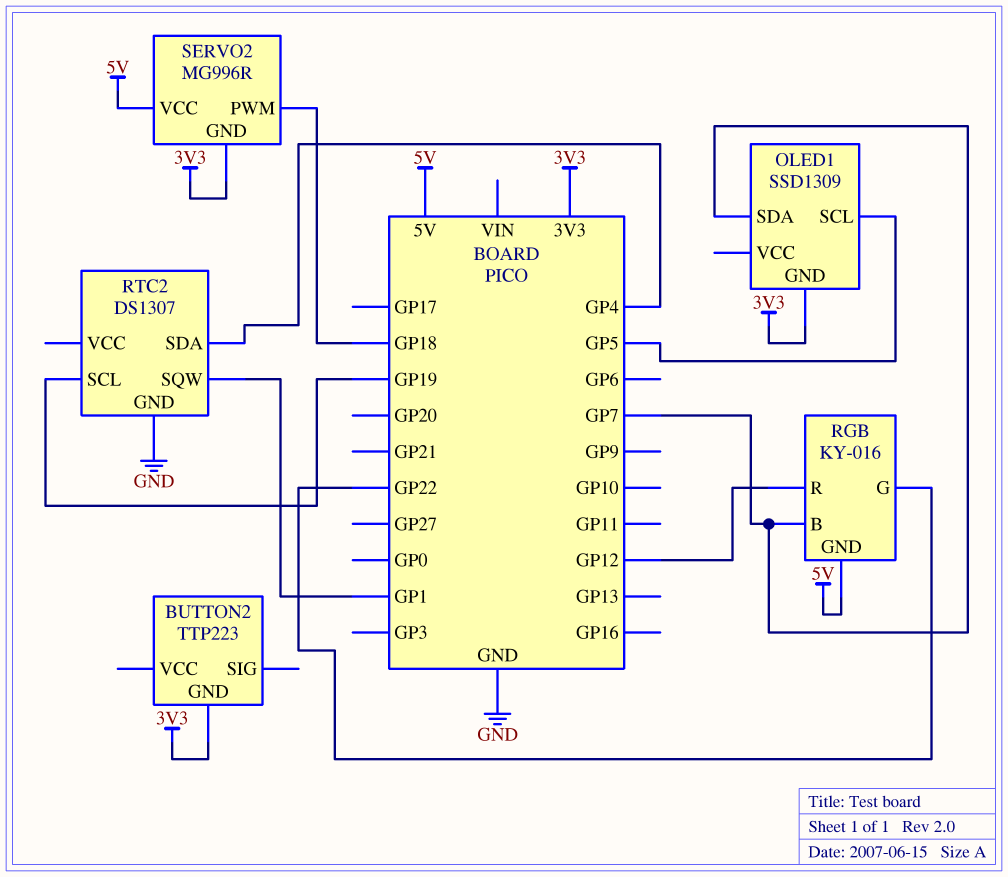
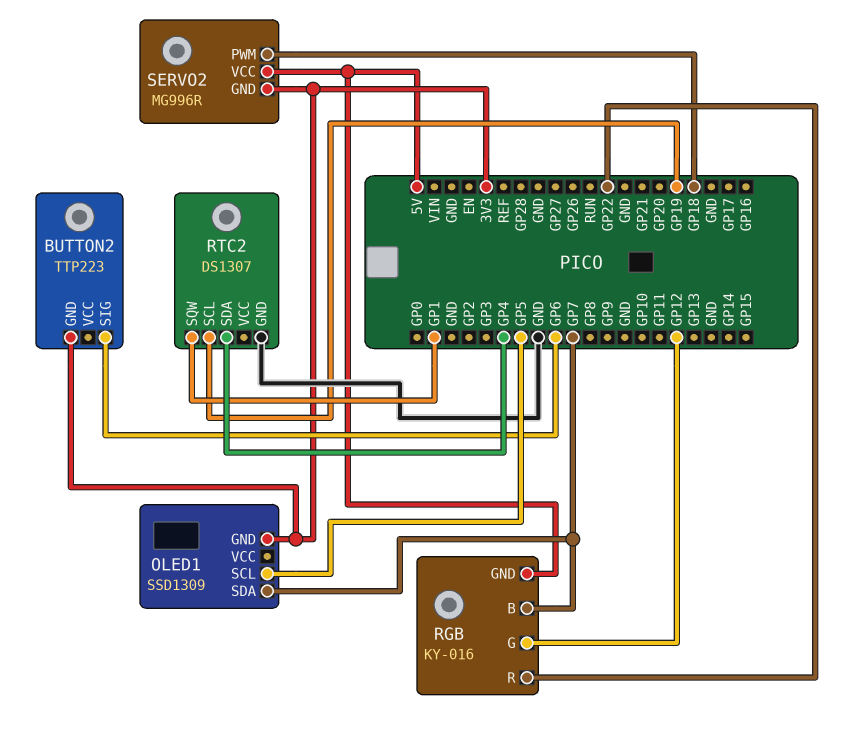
BUTTON2 pin SIG: none -> GP6
RGB pin G: GP22 -> GP12
RGB pin R: GP12 -> GP22

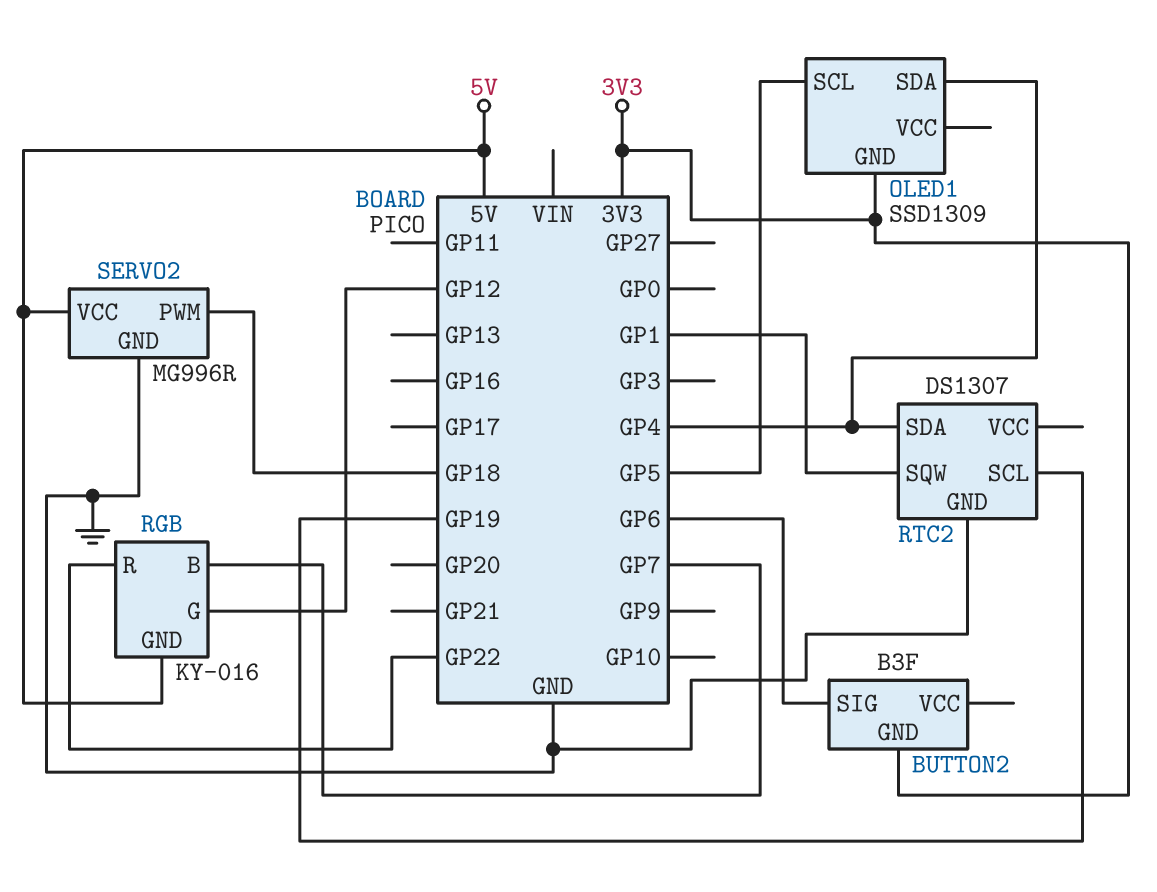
BUTTON2: TTP223 -> B3F
OLED1 pin SDA: GP7 -> GP4
SERVO2 pin GND: 3V3 -> GND

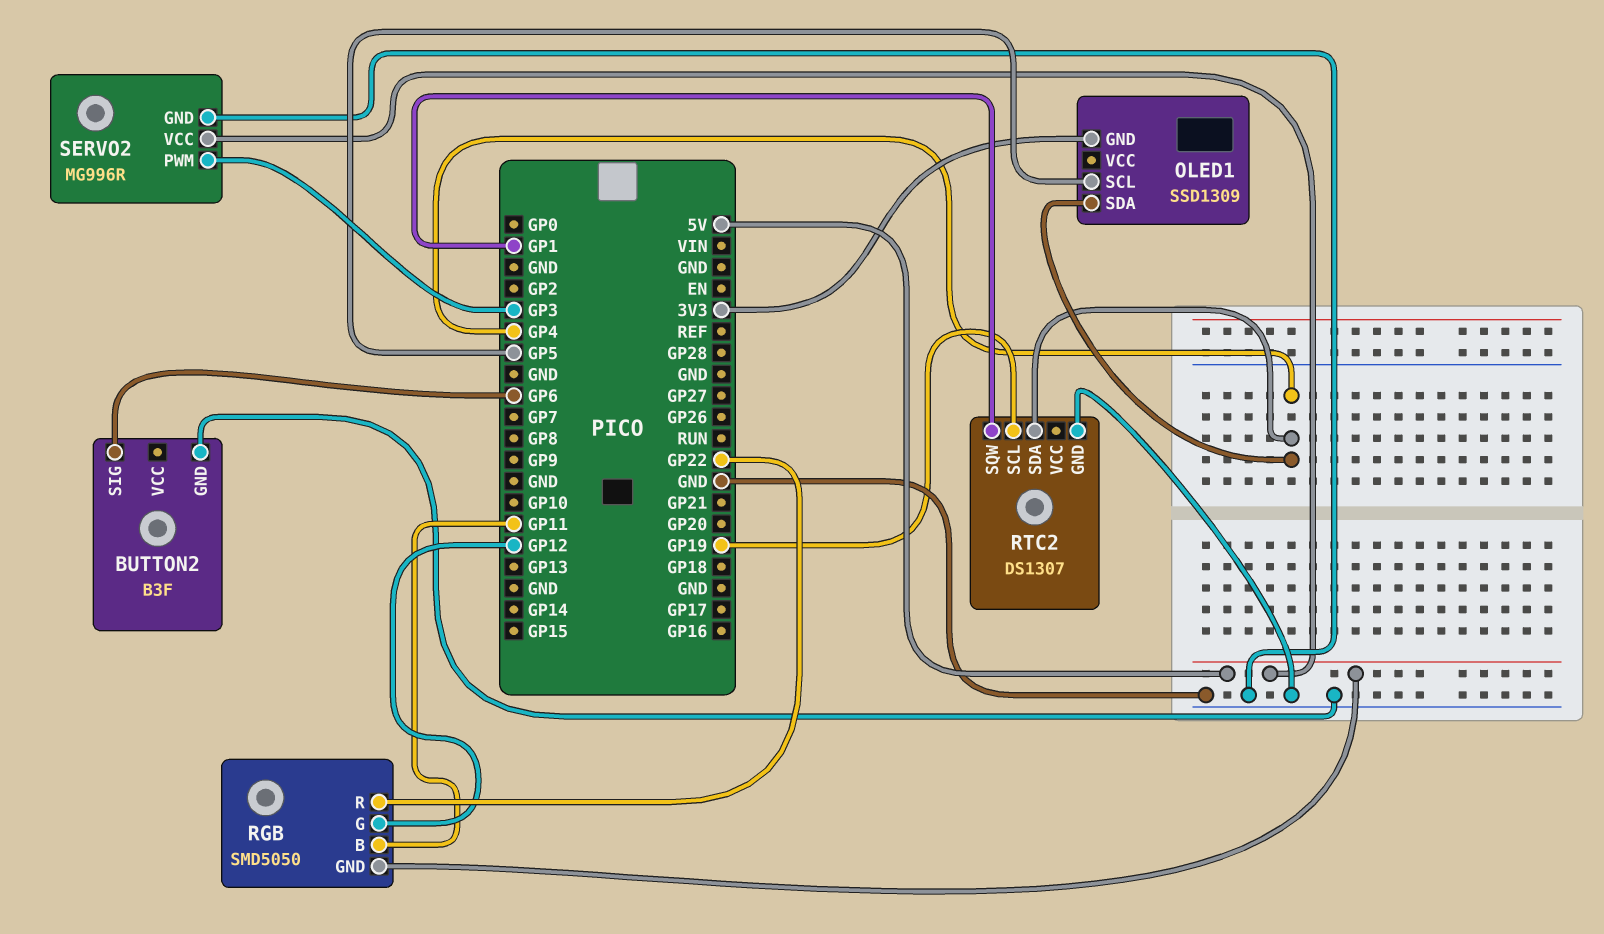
BUTTON2 pin GND: 3V3 -> GND
RGB: KY-016 -> SMD5050
RGB pin B: GP7 -> GP11
SERVO2 pin PWM: GP18 -> GP3

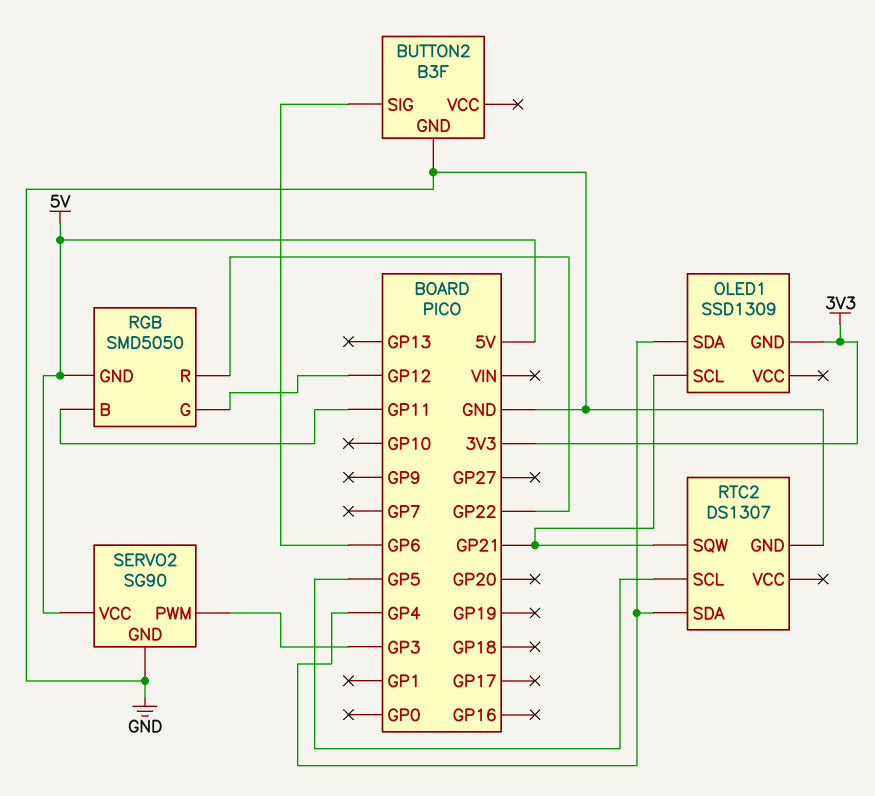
OLED1 pin SCL: GP5 -> GP21
RTC2 pin SCL: GP19 -> GP5
RTC2 pin SQW: GP1 -> GP21
SERVO2: MG996R -> SG90

